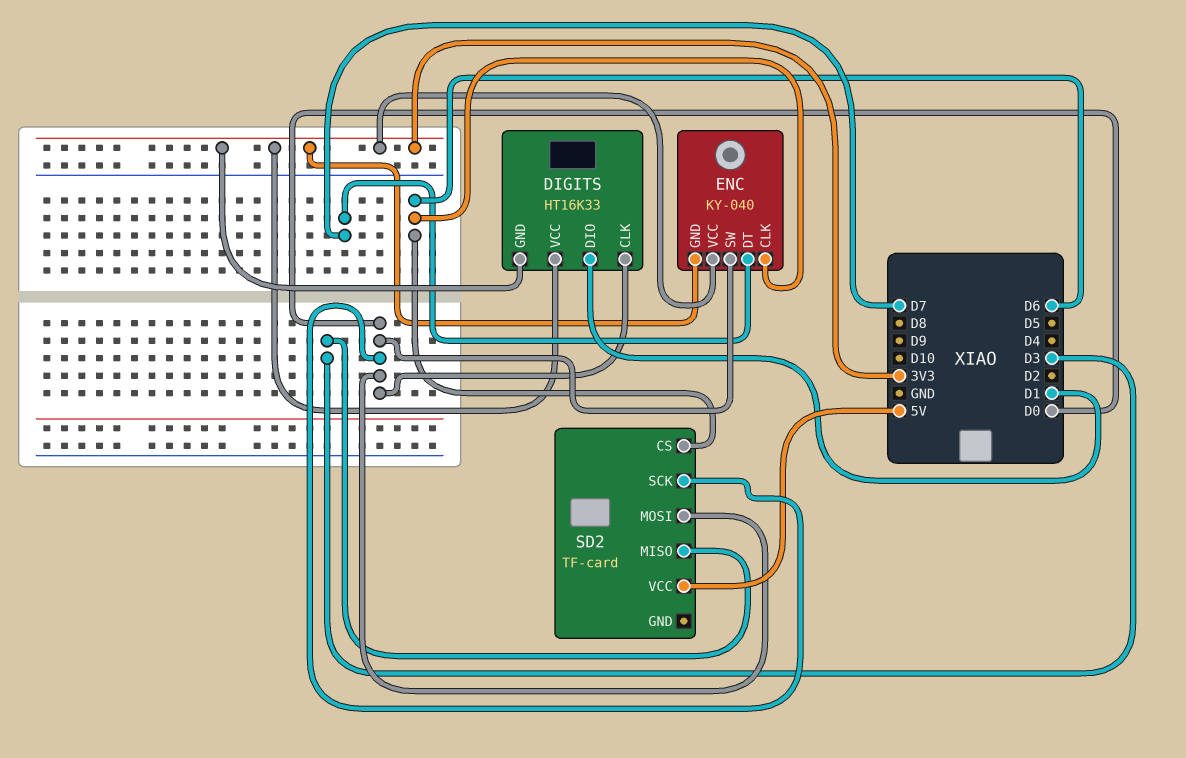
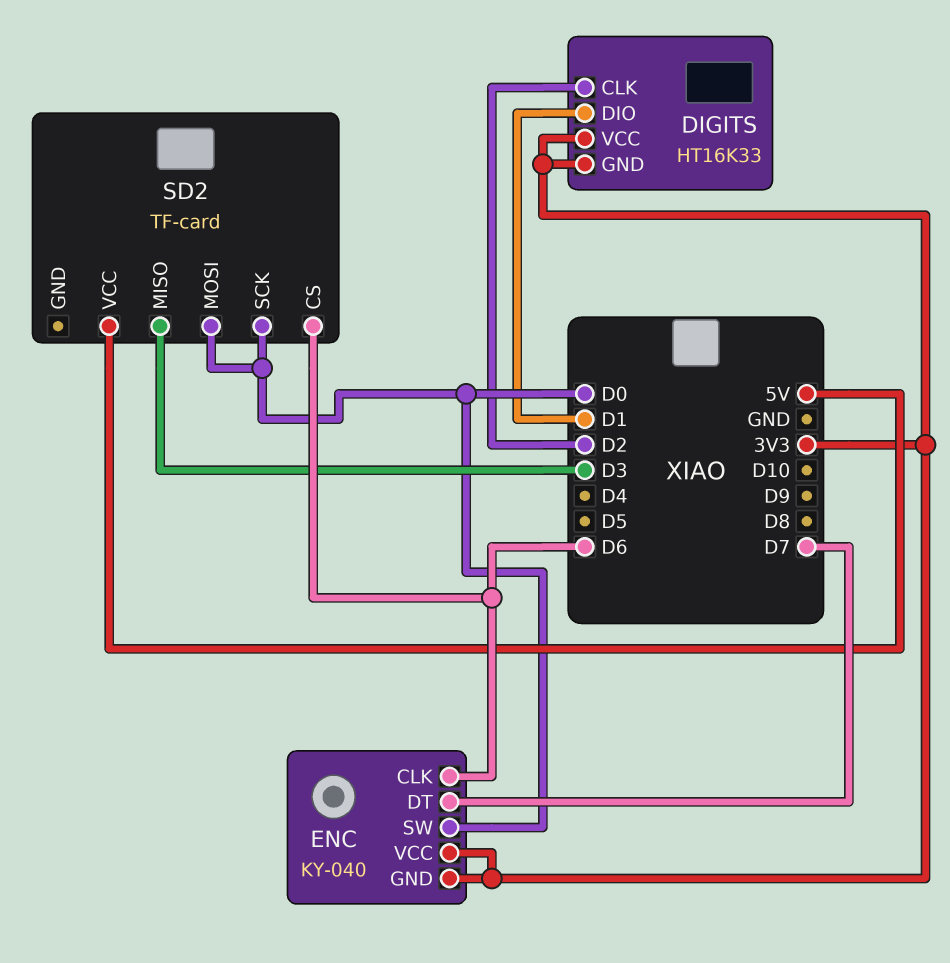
DIGITS pin CLK: D0 -> D2

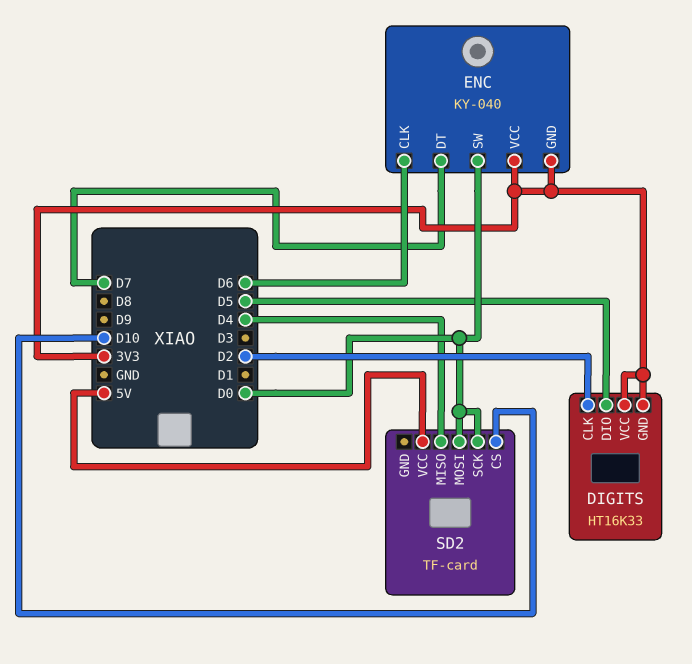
DIGITS pin DIO: D1 -> D5
SD2 pin CS: D6 -> D10
SD2 pin MISO: D3 -> D4

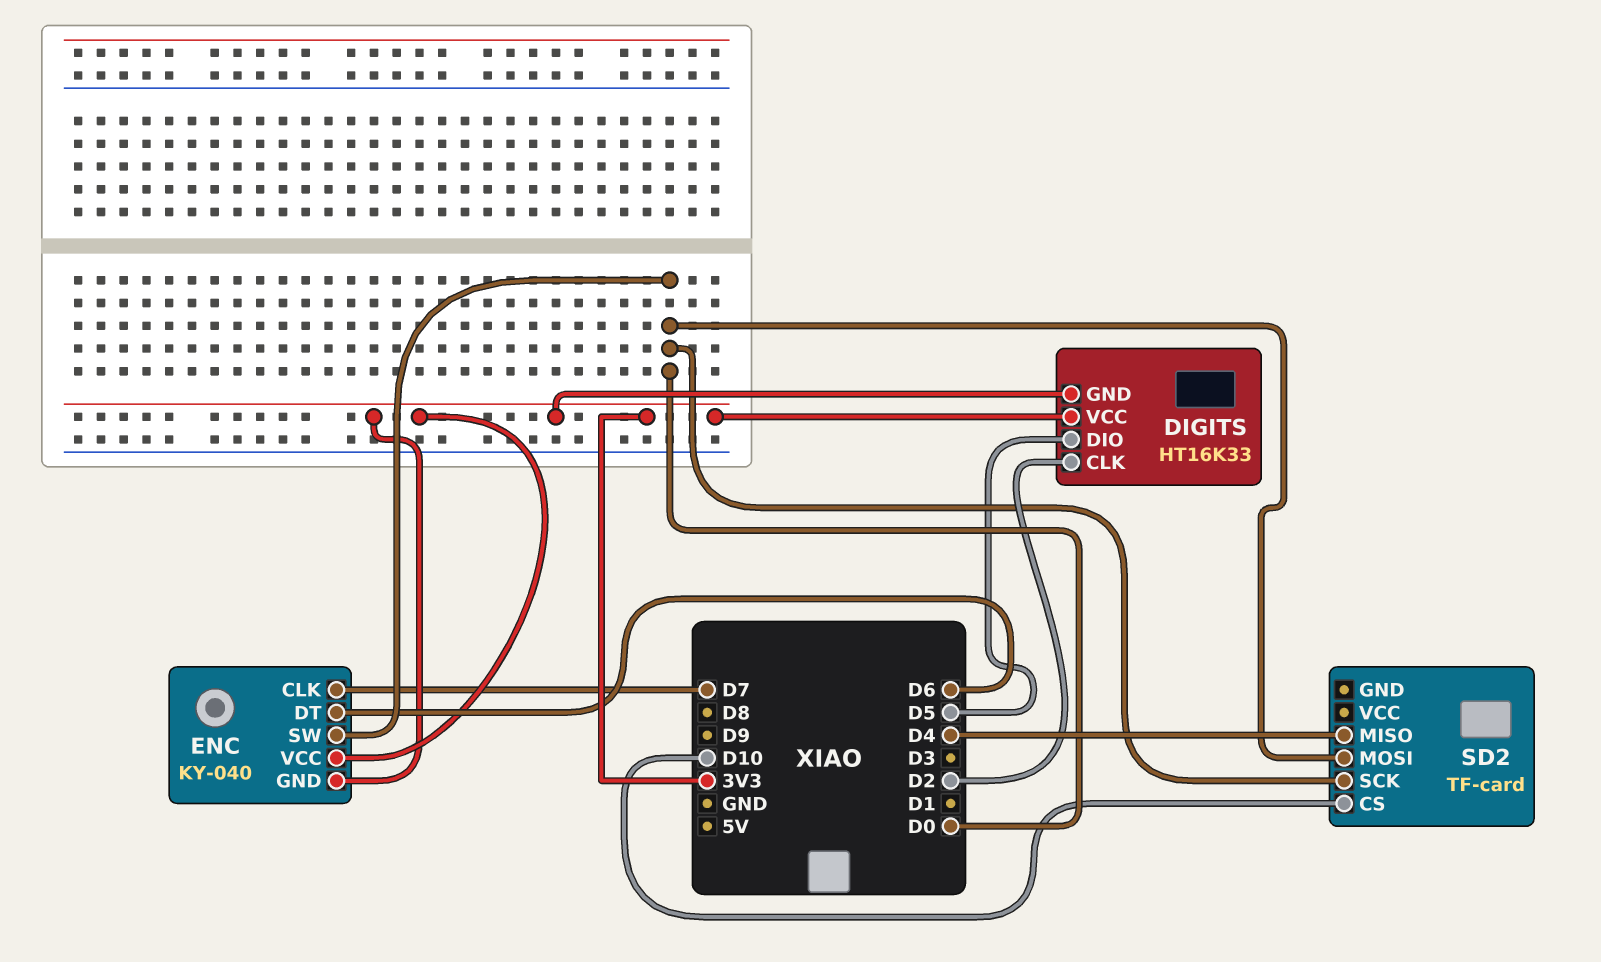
ENC pin CLK: D6 -> D7
ENC pin DT: D7 -> D6
SD2 pin VCC: 5V -> none

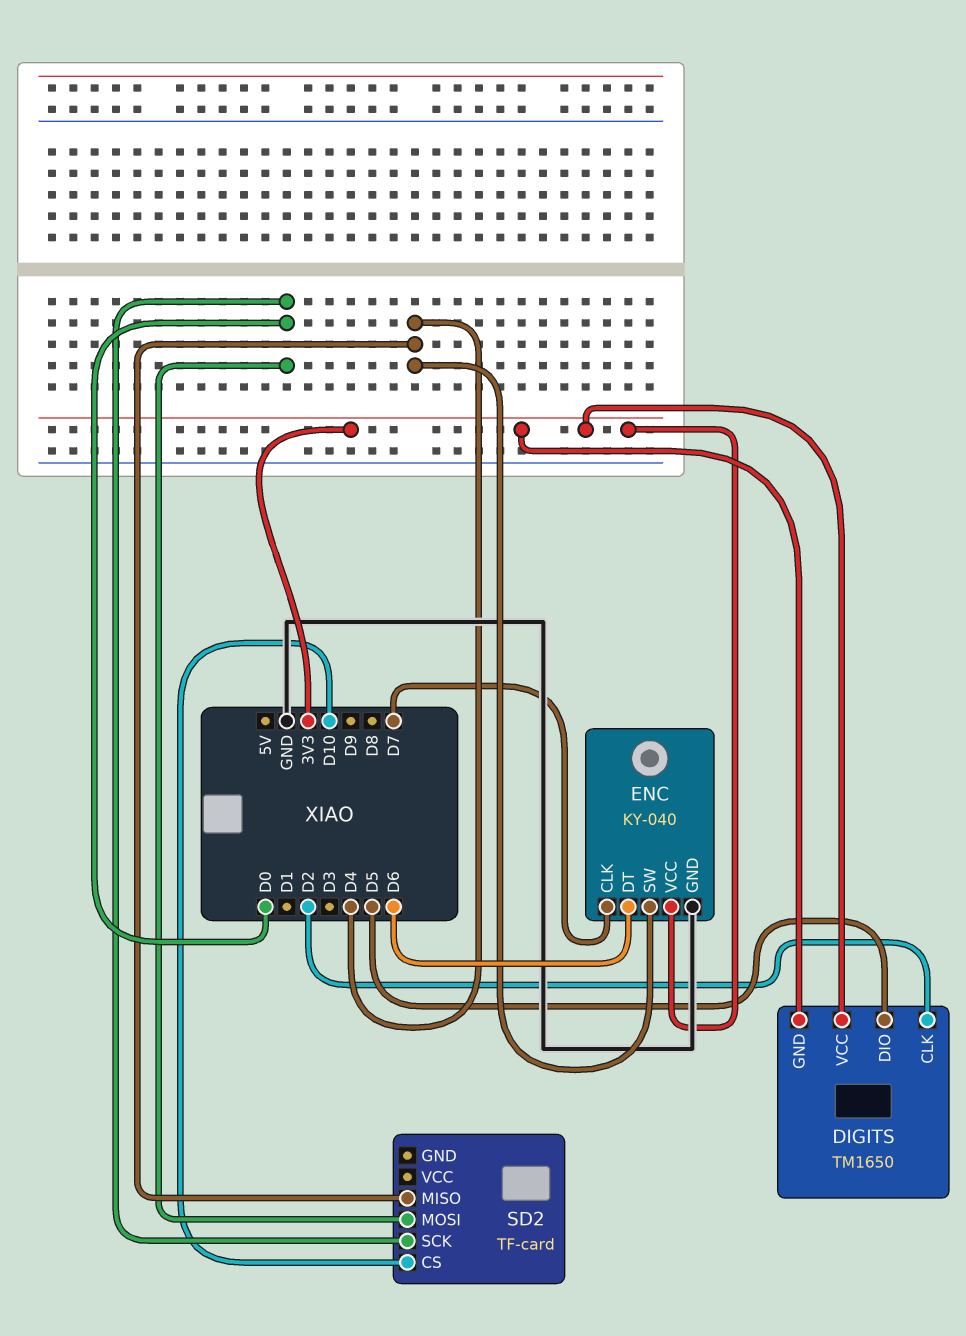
DIGITS: HT16K33 -> TM1650
ENC pin GND: 3V3 -> GND
ENC pin SW: D0 -> D4

